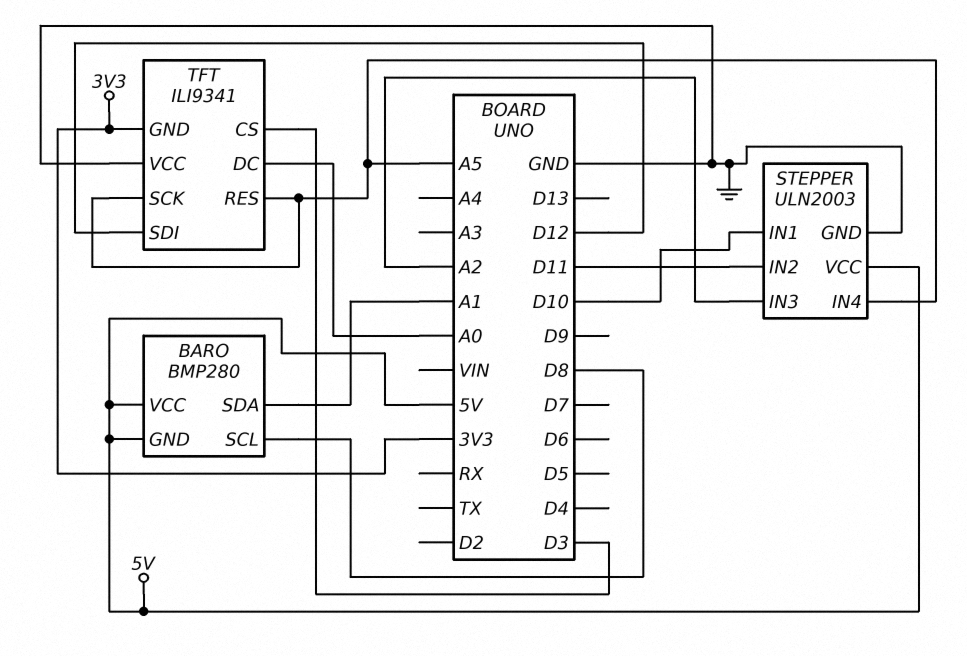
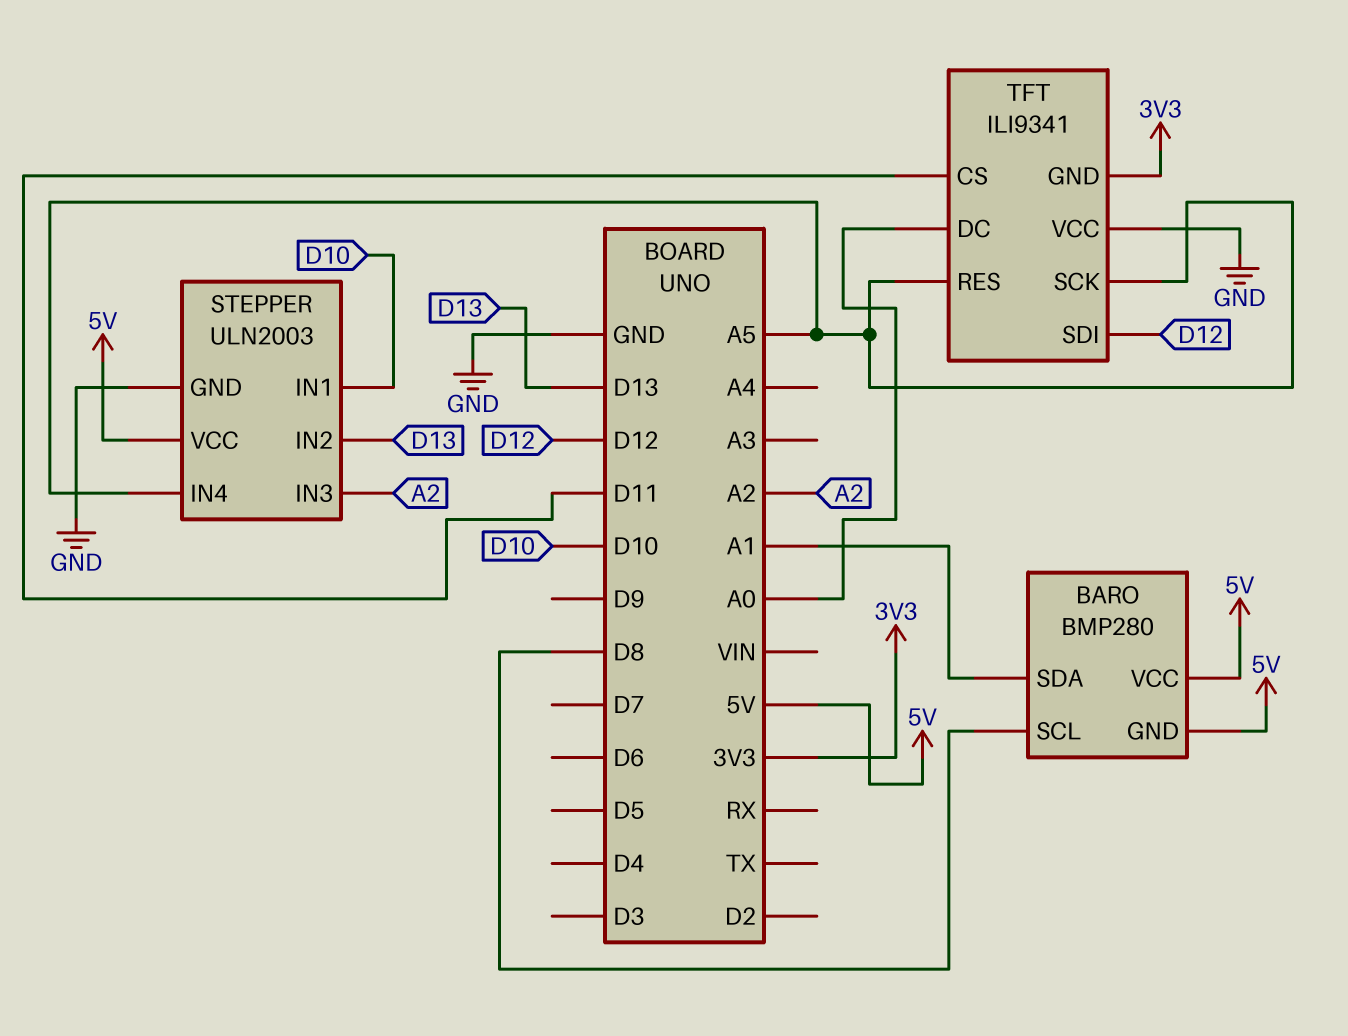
STEPPER pin IN2: D11 -> D13
TFT pin CS: D3 -> D11

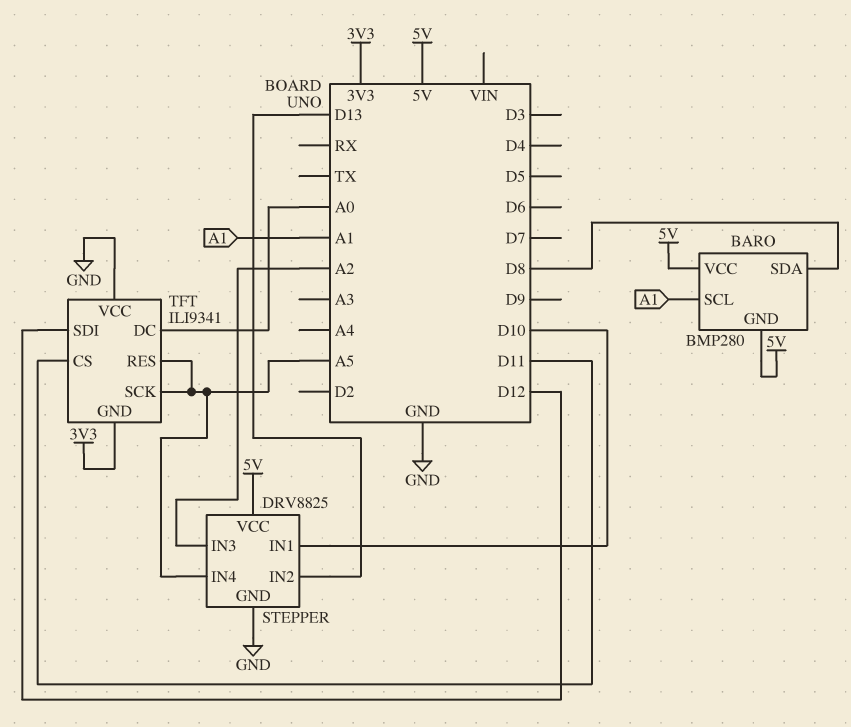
BARO pin SCL: D8 -> A1
BARO pin SDA: A1 -> D8
STEPPER: ULN2003 -> DRV8825

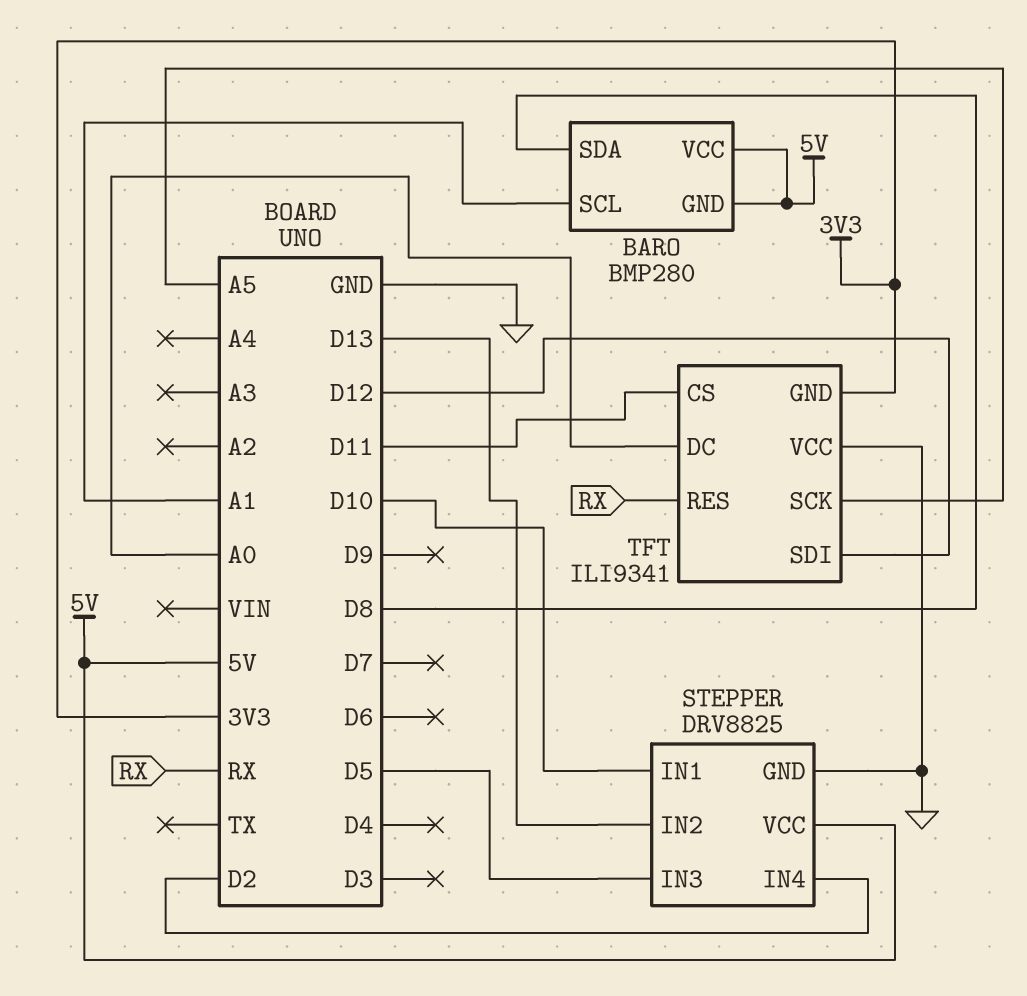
STEPPER pin IN3: A2 -> D5
STEPPER pin IN4: A5 -> D2
TFT pin RES: A5 -> RX

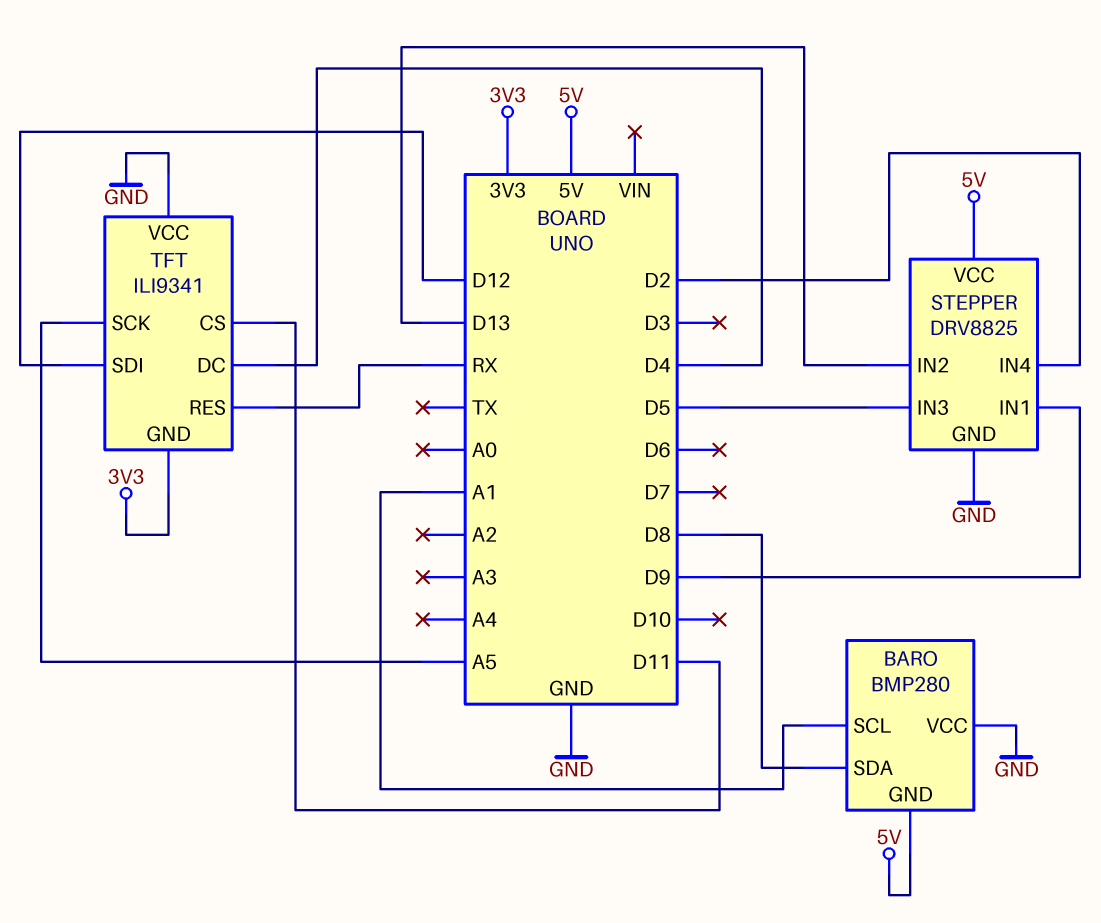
BARO pin VCC: 5V -> GND
STEPPER pin IN1: D10 -> D9
TFT pin DC: A0 -> D4

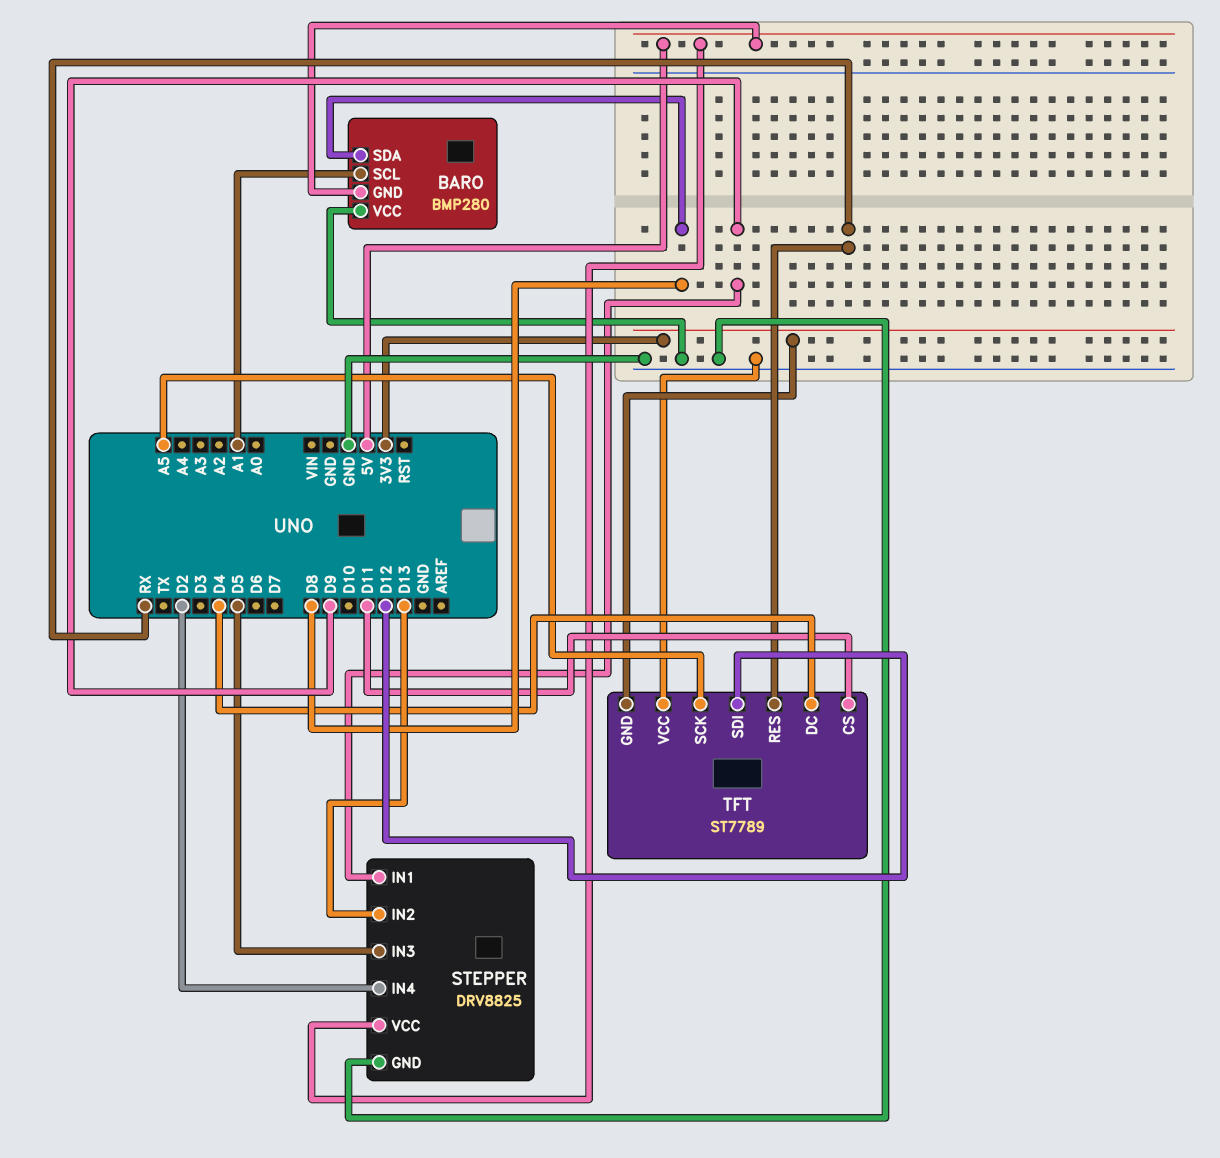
TFT: ILI9341 -> ST7789

